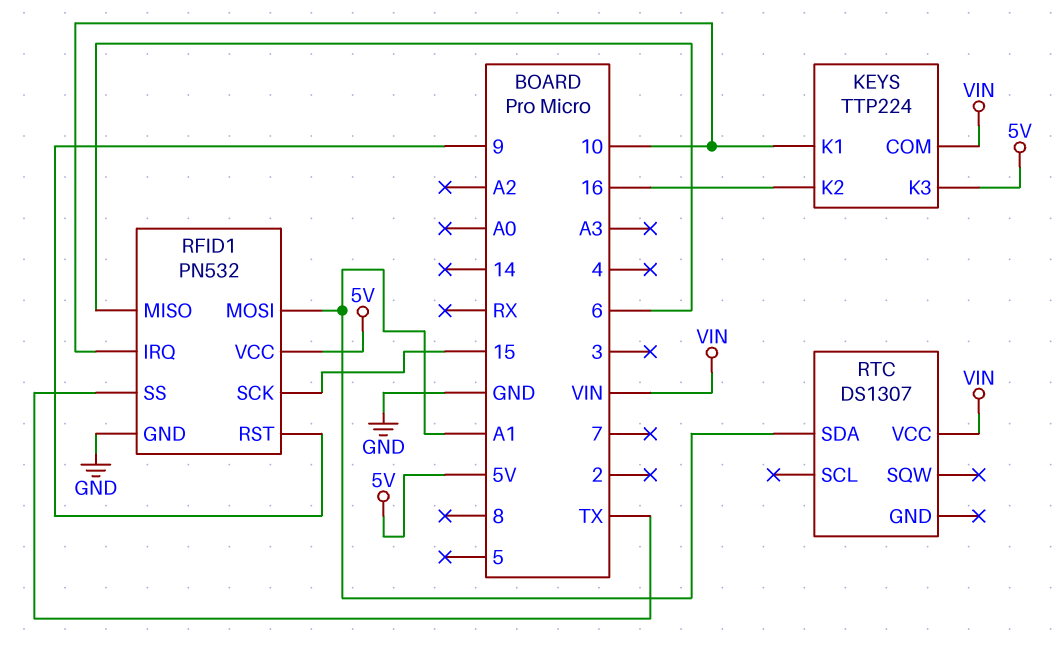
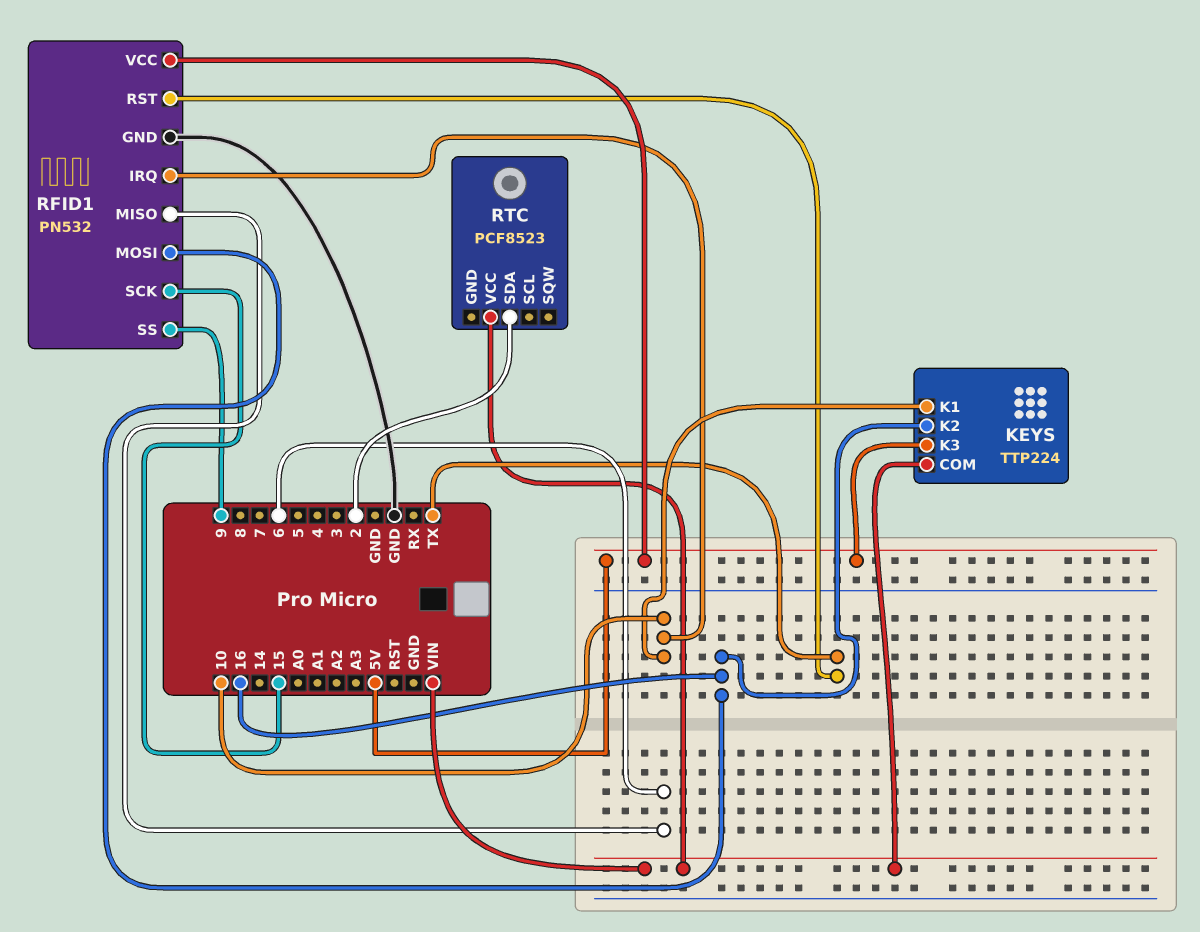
RFID1 pin MOSI: A1 -> 16
RFID1 pin RST: 9 -> TX
RFID1 pin SS: TX -> 9
RTC: DS1307 -> PCF8523
RTC pin SDA: A1 -> 2

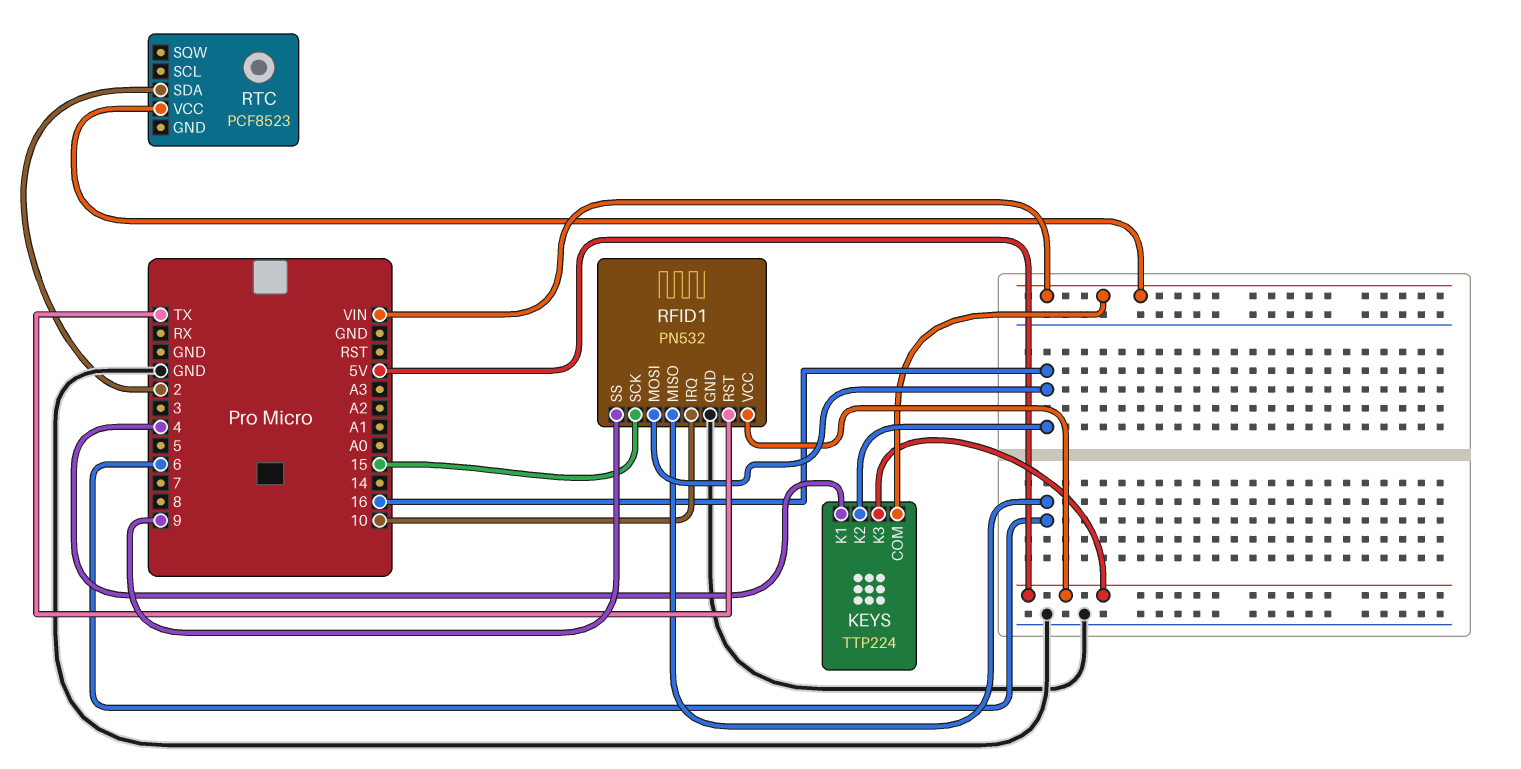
KEYS pin K1: 10 -> 4

